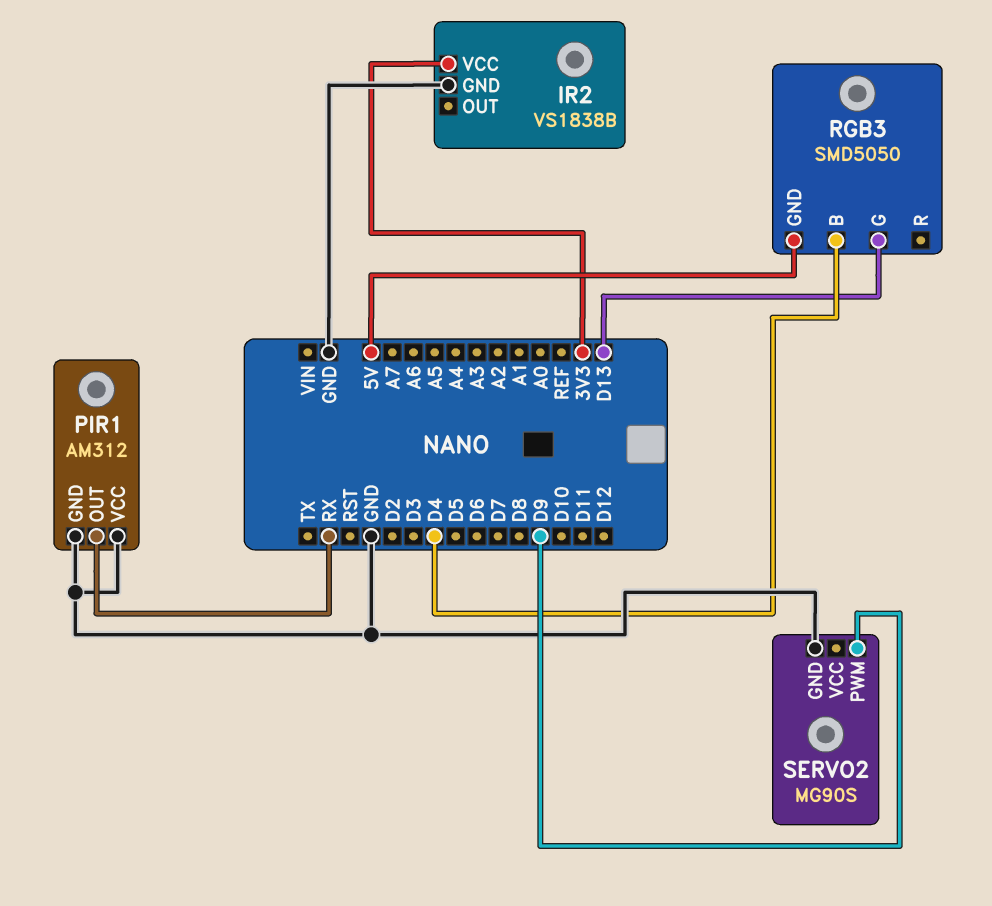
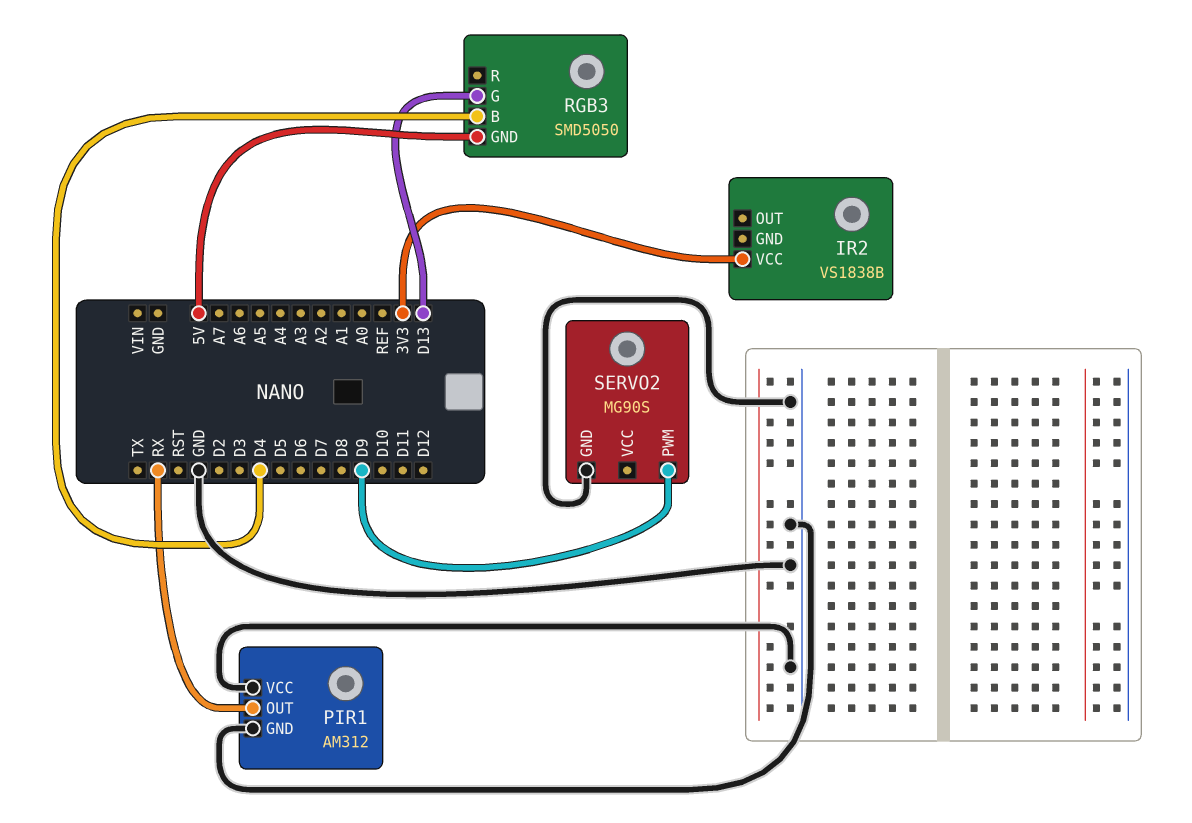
IR2 pin GND: GND -> none

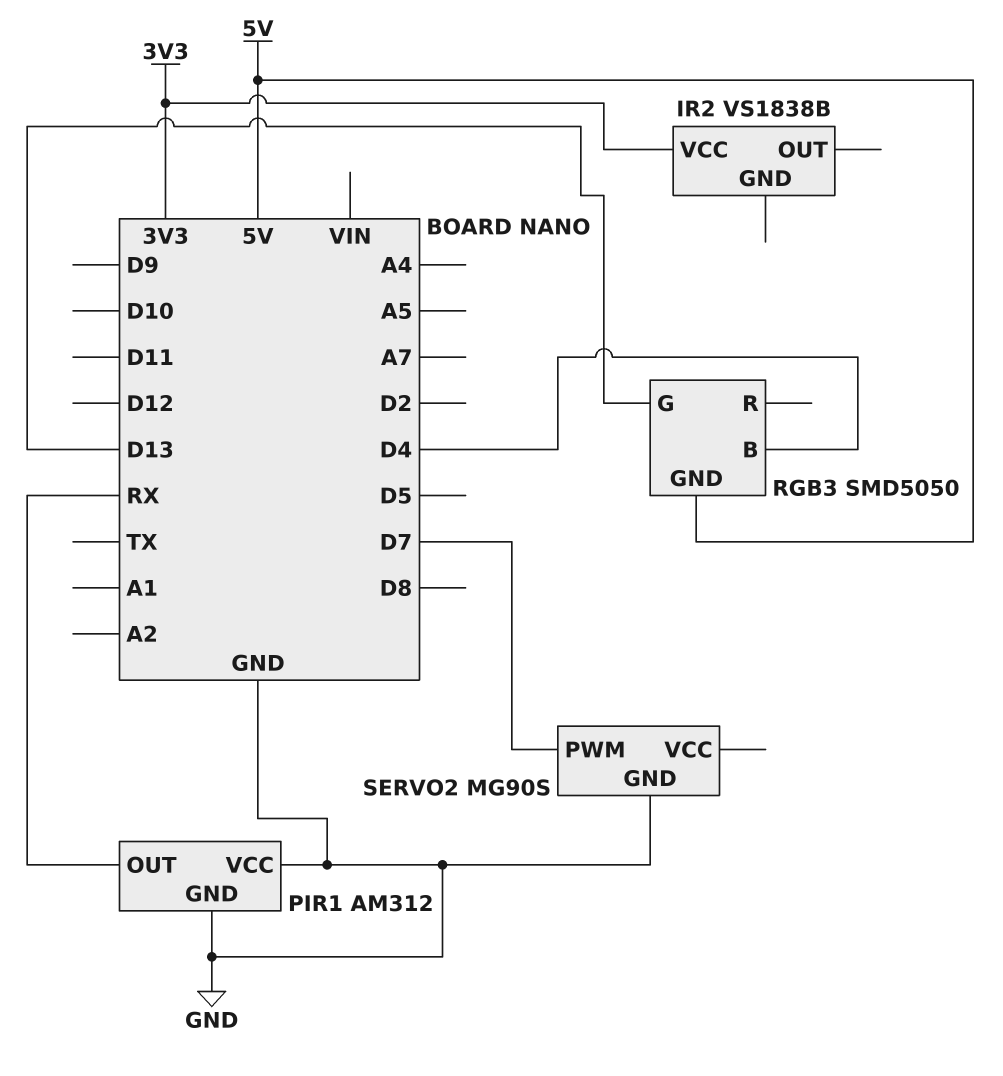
SERVO2 pin PWM: D9 -> D7

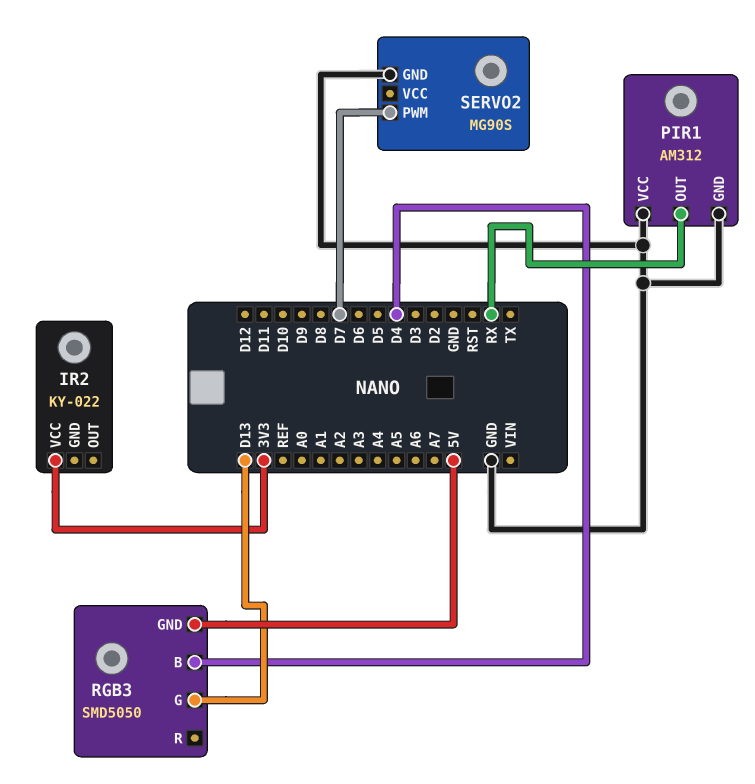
IR2: VS1838B -> KY-022

